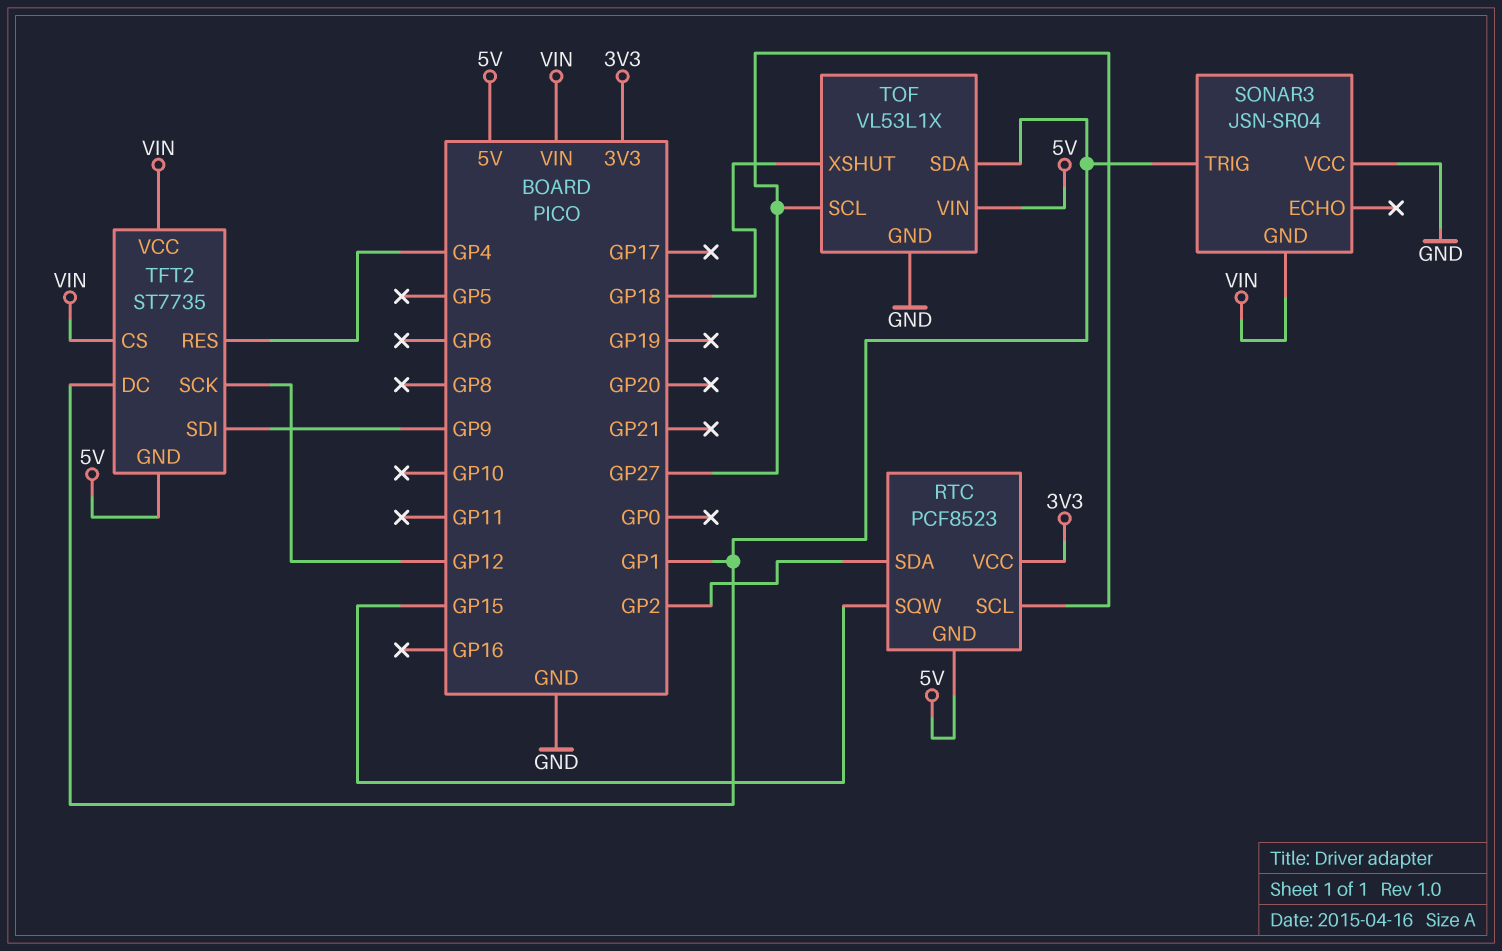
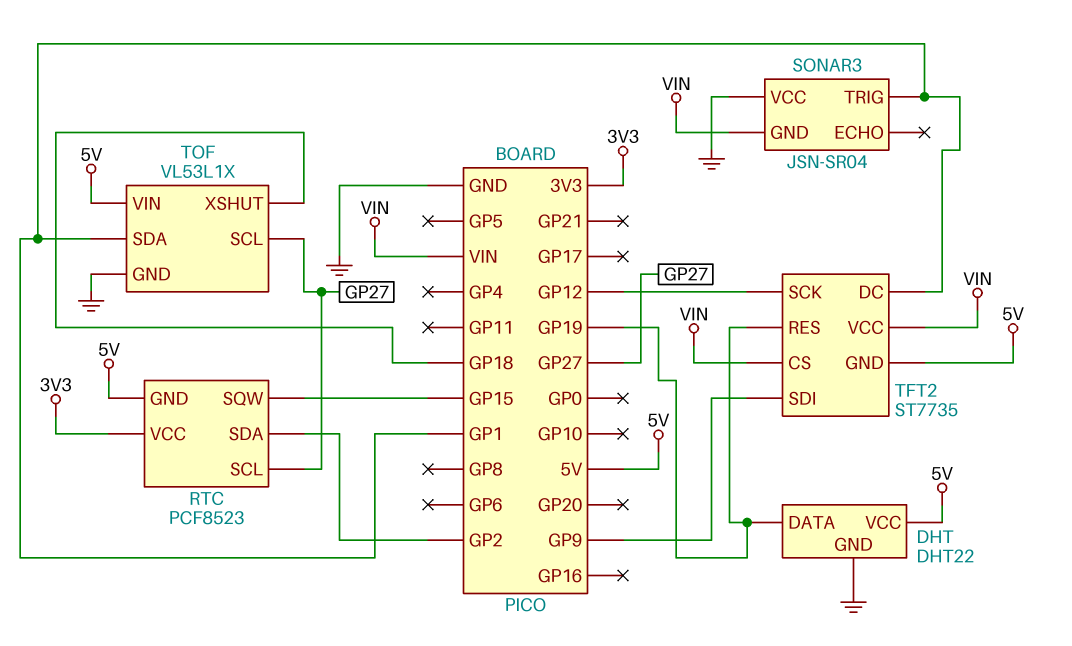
DHT: none -> DHT22
DHT pin DATA: none -> GP19
DHT pin GND: none -> GND
DHT pin VCC: none -> 5V
TFT2 pin RES: GP4 -> GP19

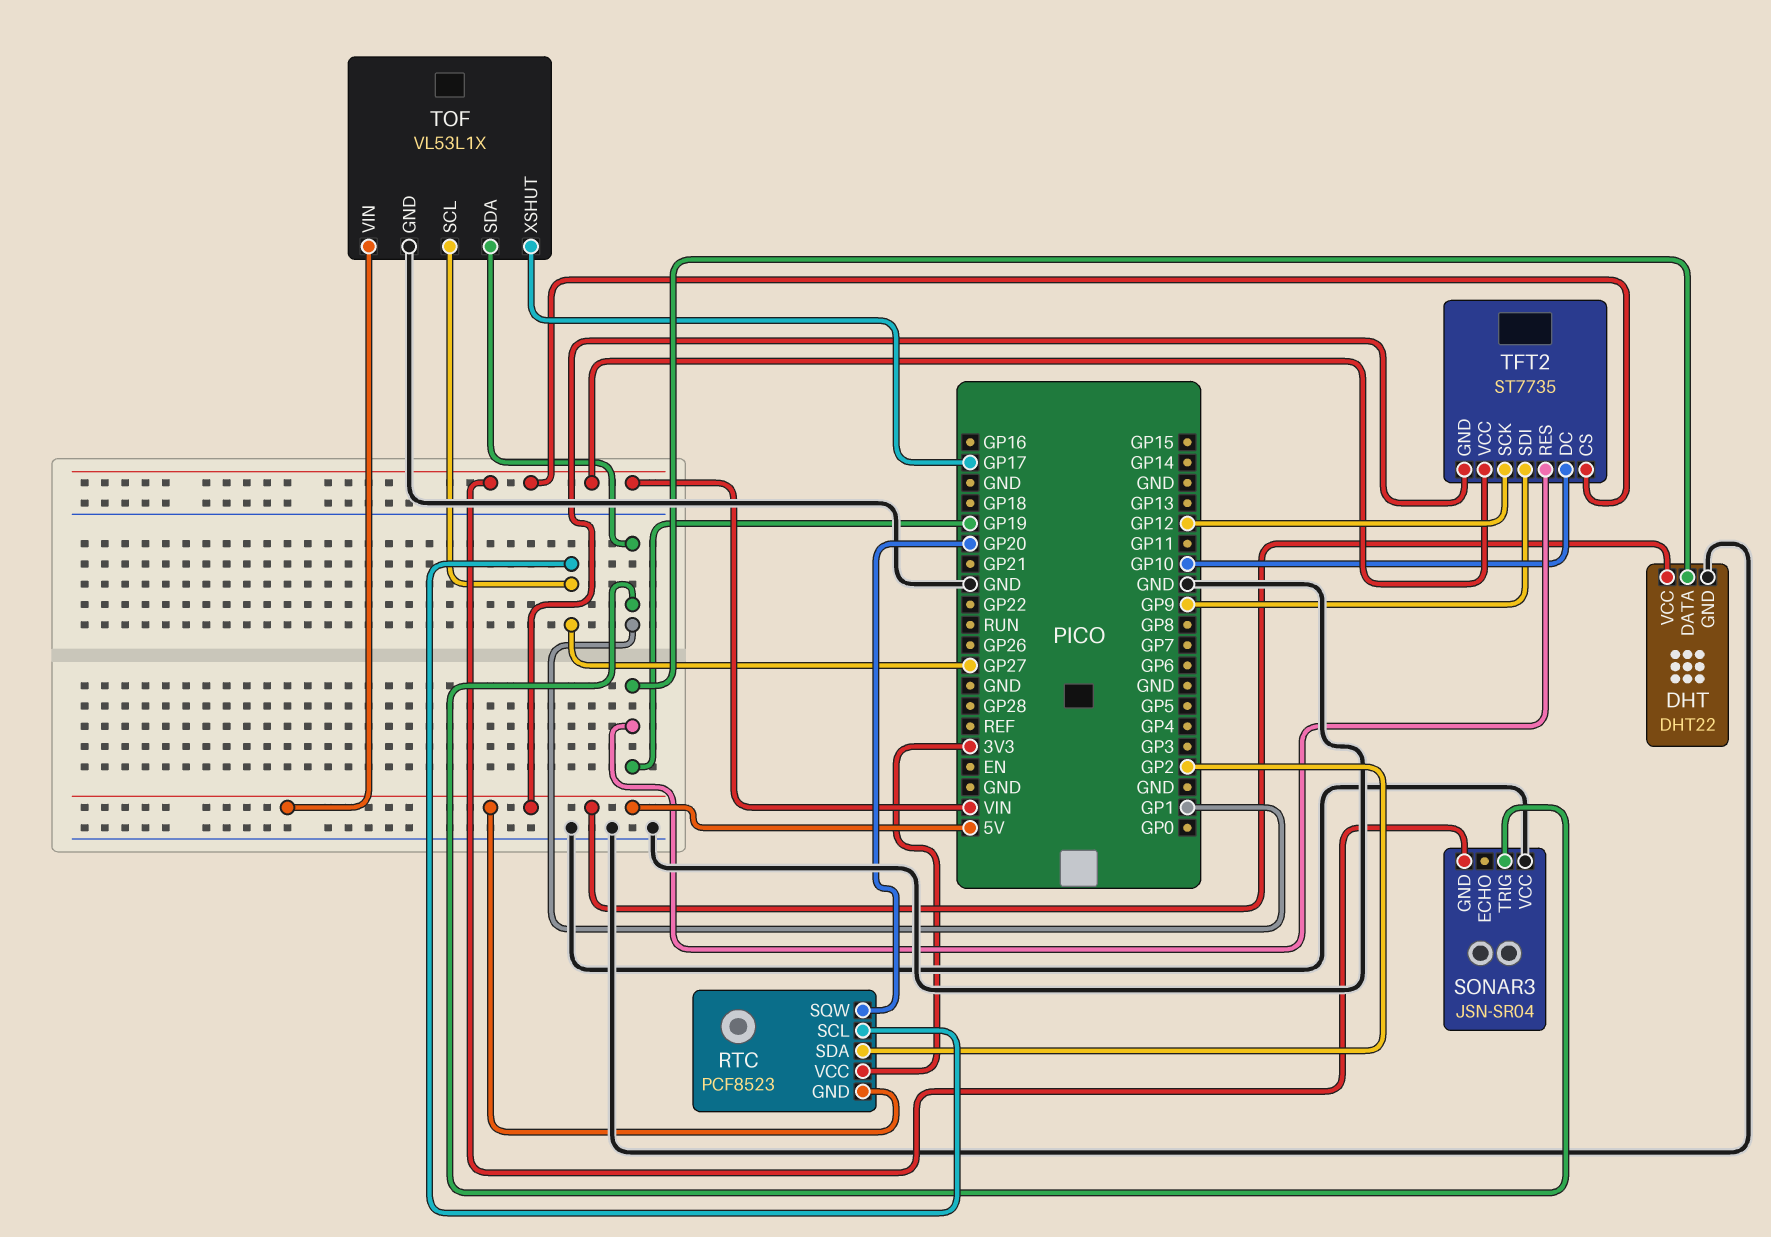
RTC pin SQW: GP15 -> GP20
TFT2 pin DC: GP1 -> GP10
TOF pin XSHUT: GP18 -> GP17

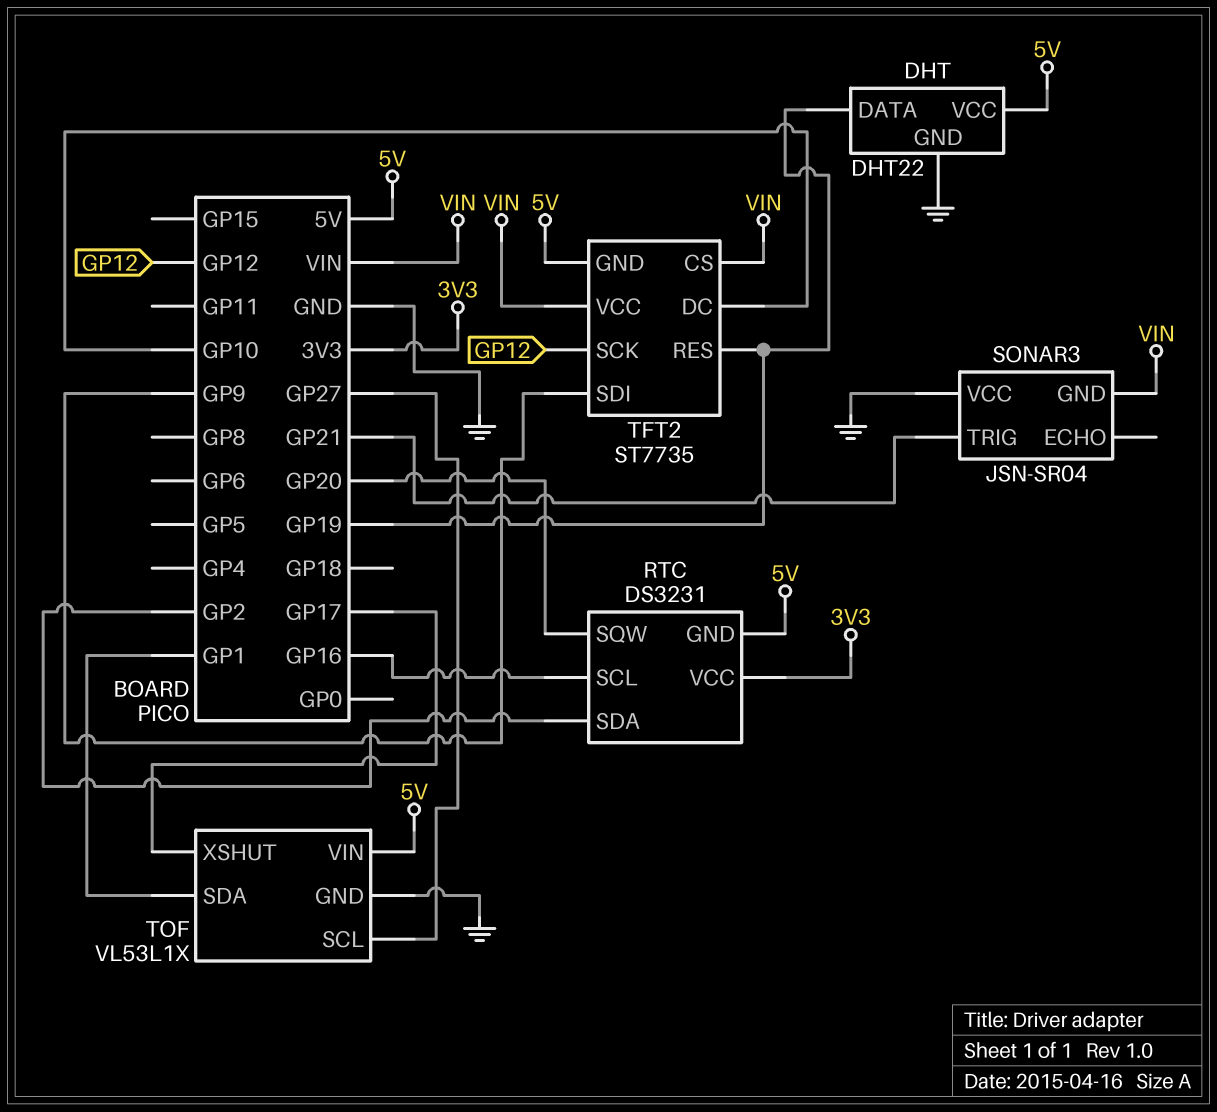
RTC: PCF8523 -> DS3231
RTC pin SCL: GP27 -> GP16
SONAR3 pin TRIG: GP1 -> GP21

